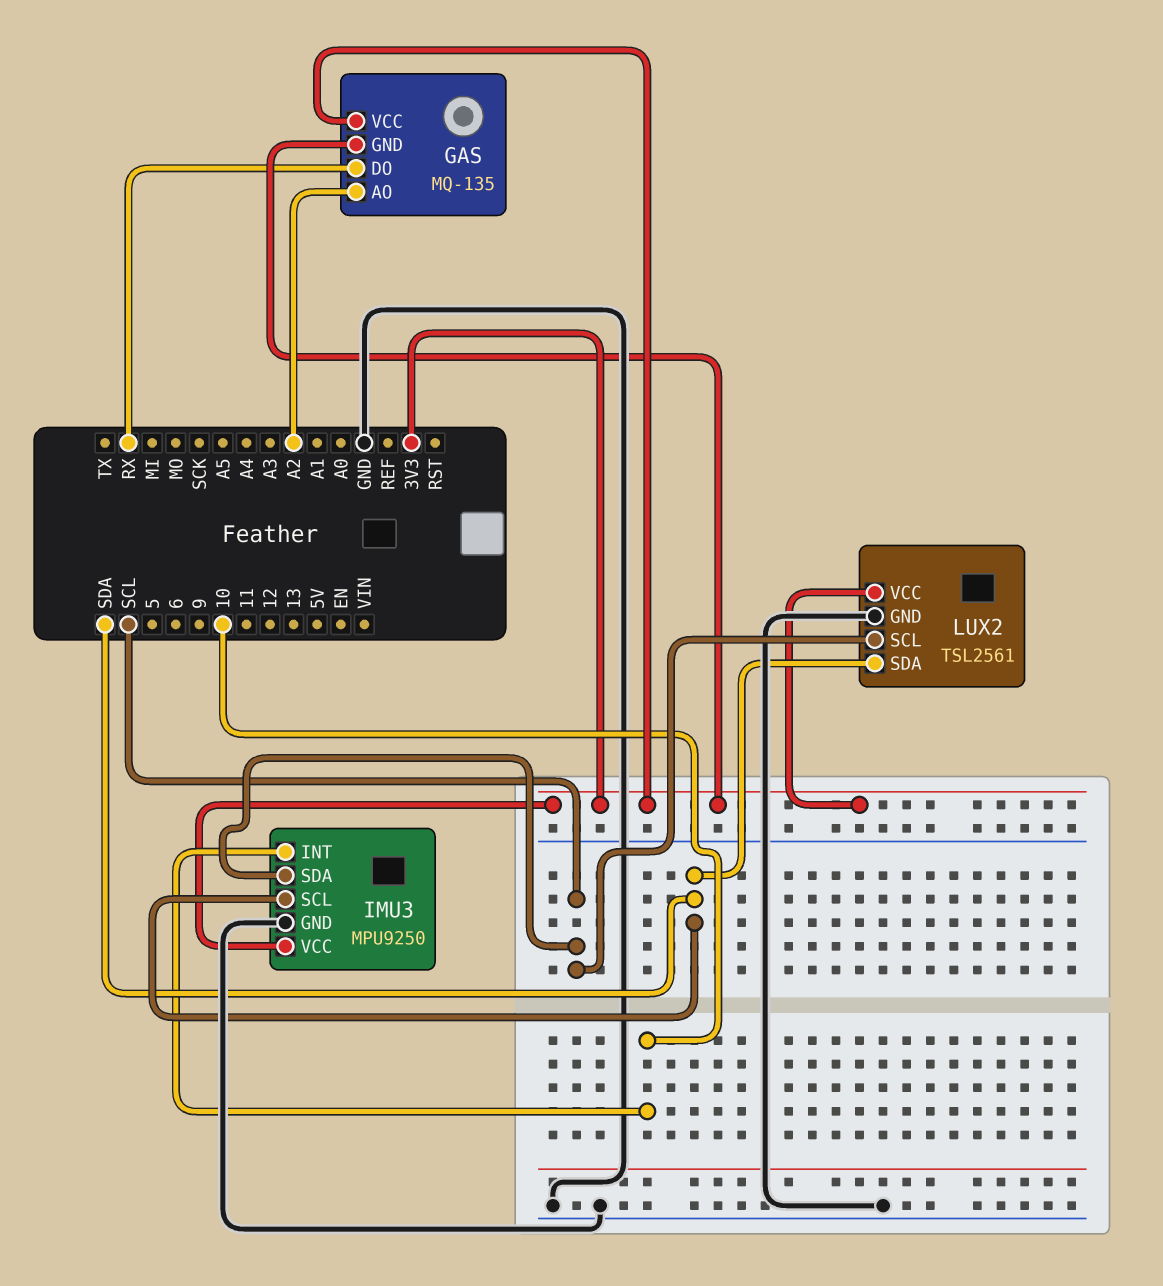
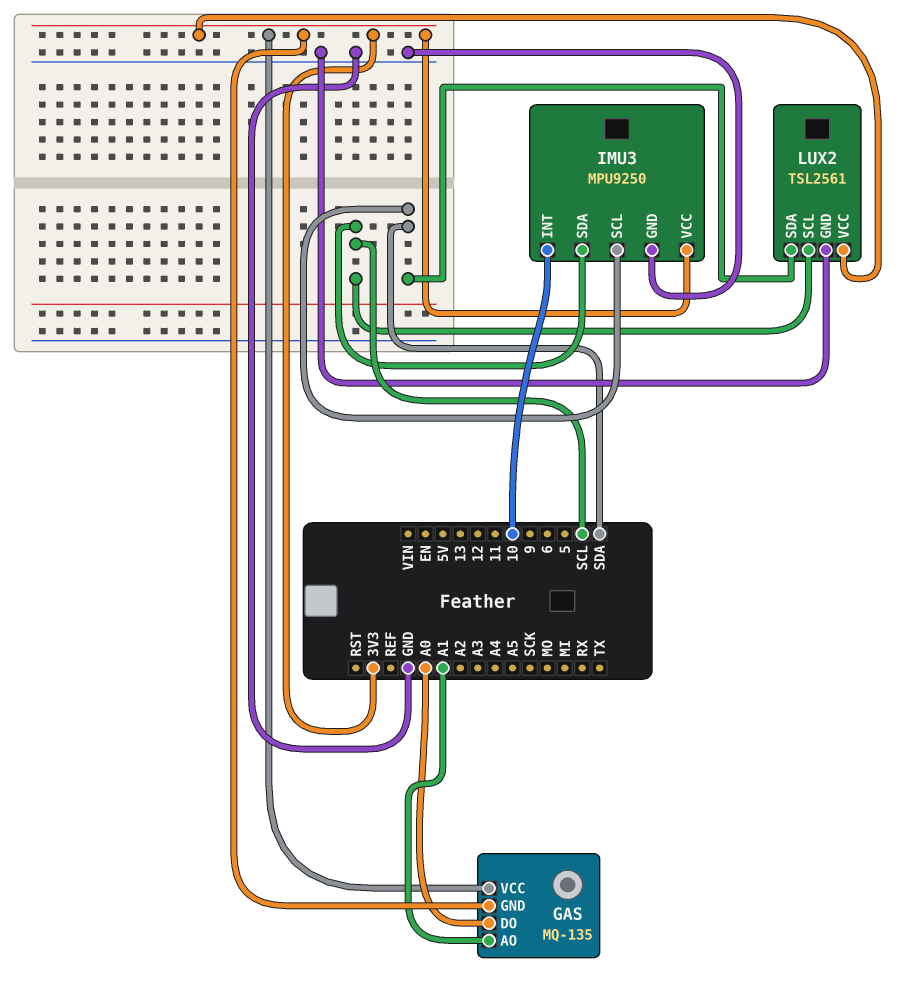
GAS pin AO: A2 -> A1
GAS pin DO: RX -> A0

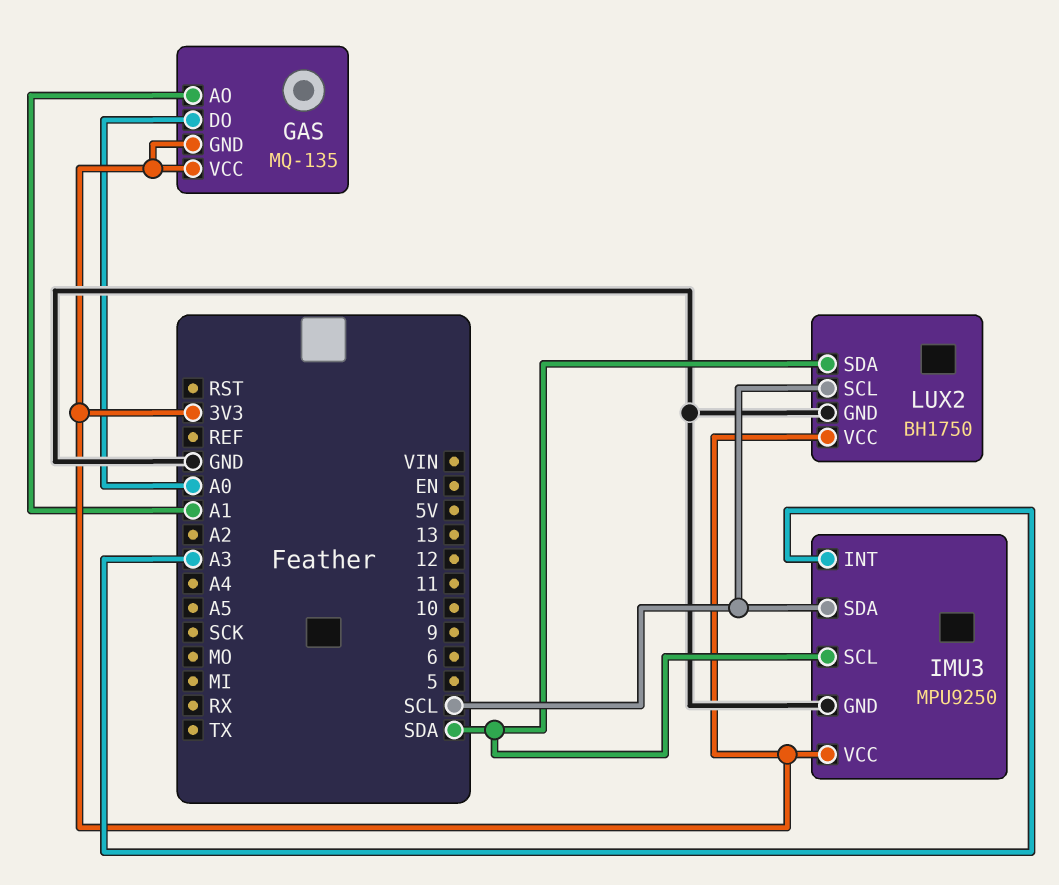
IMU3 pin INT: 10 -> A3
LUX2: TSL2561 -> BH1750

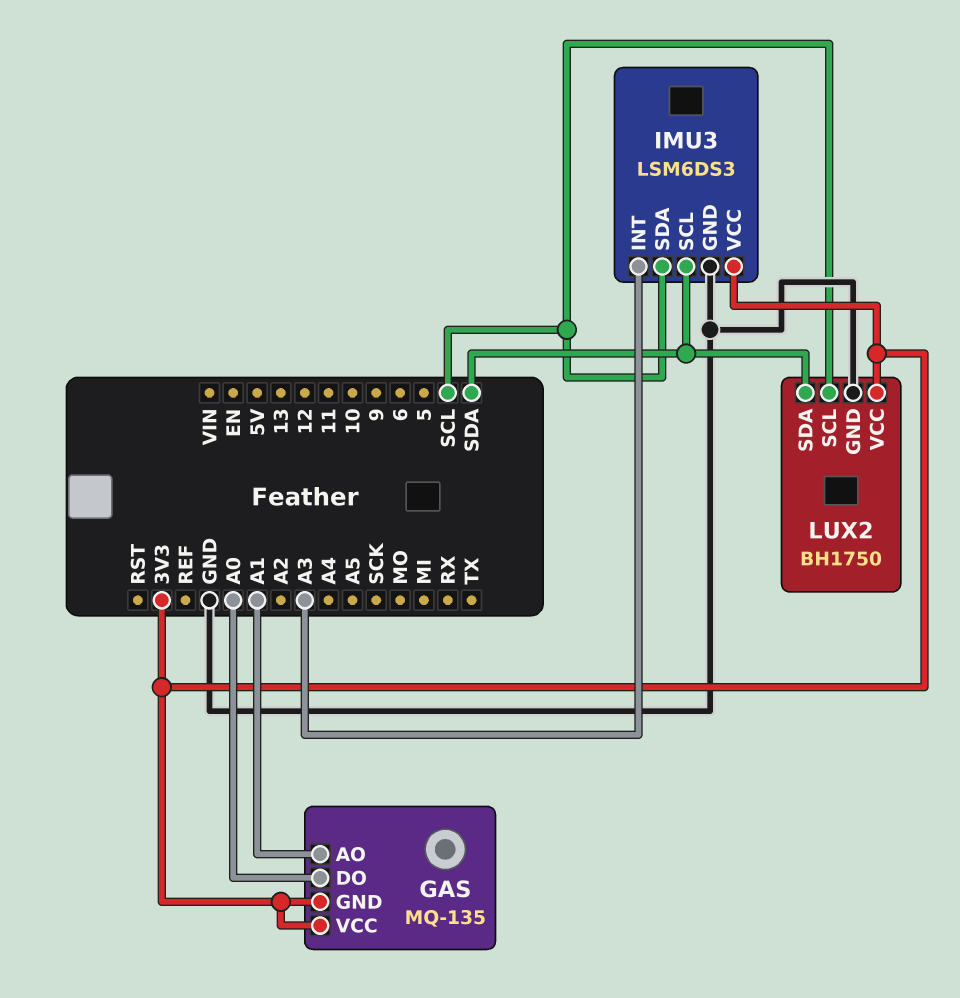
IMU3: MPU9250 -> LSM6DS3

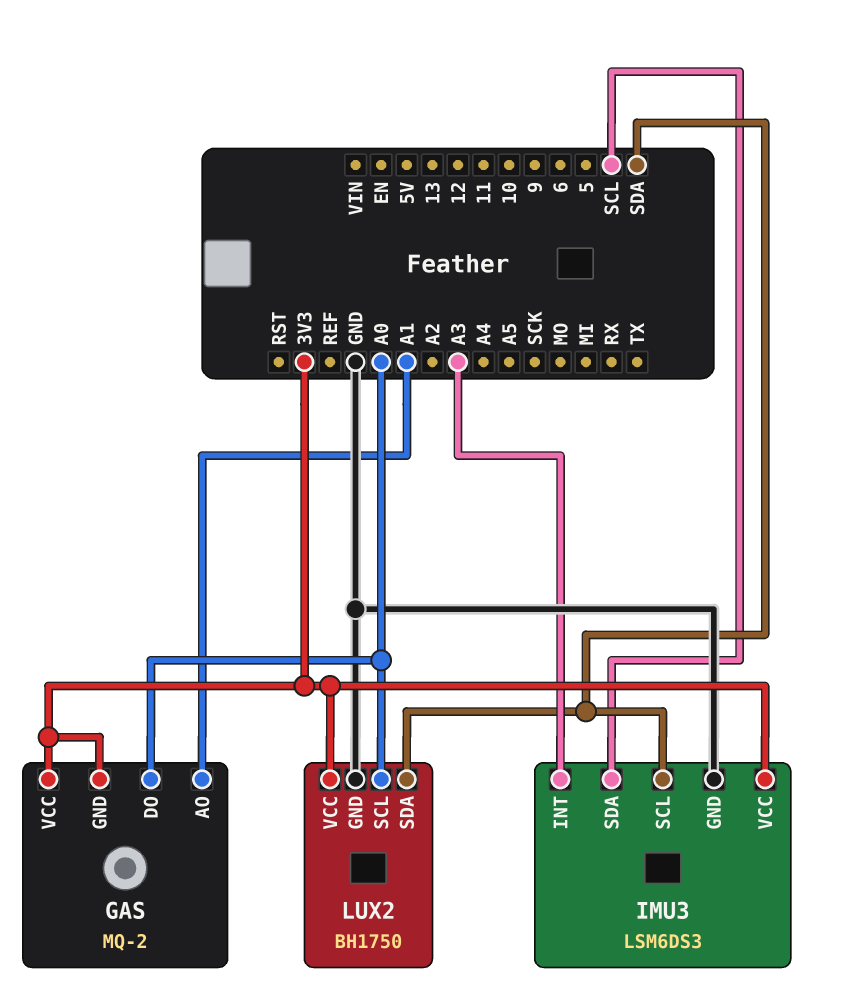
GAS: MQ-135 -> MQ-2
LUX2 pin SCL: SCL -> A0

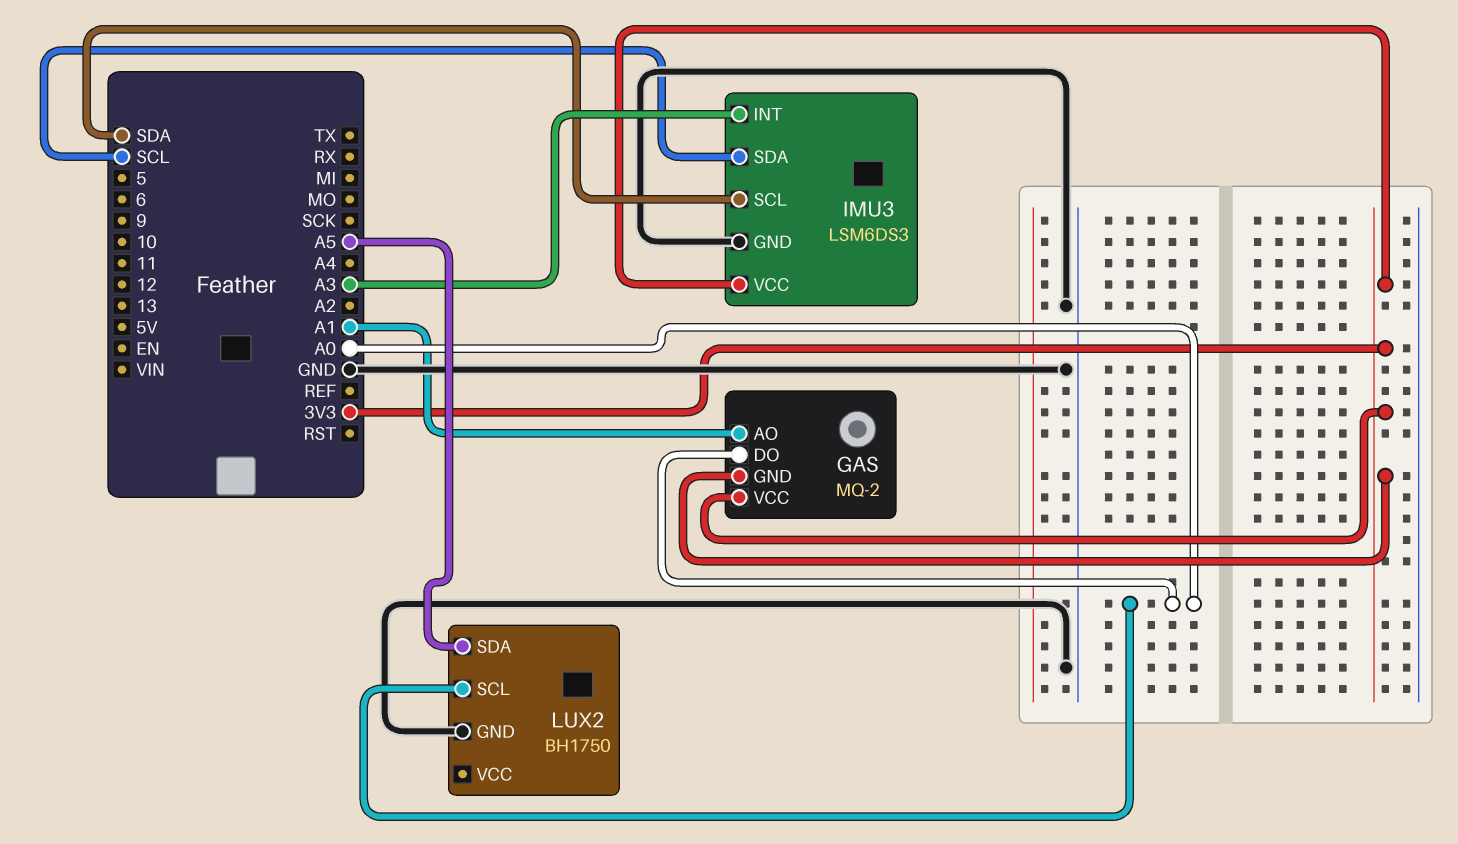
LUX2 pin SDA: SDA -> A5
LUX2 pin VCC: 3V3 -> none

